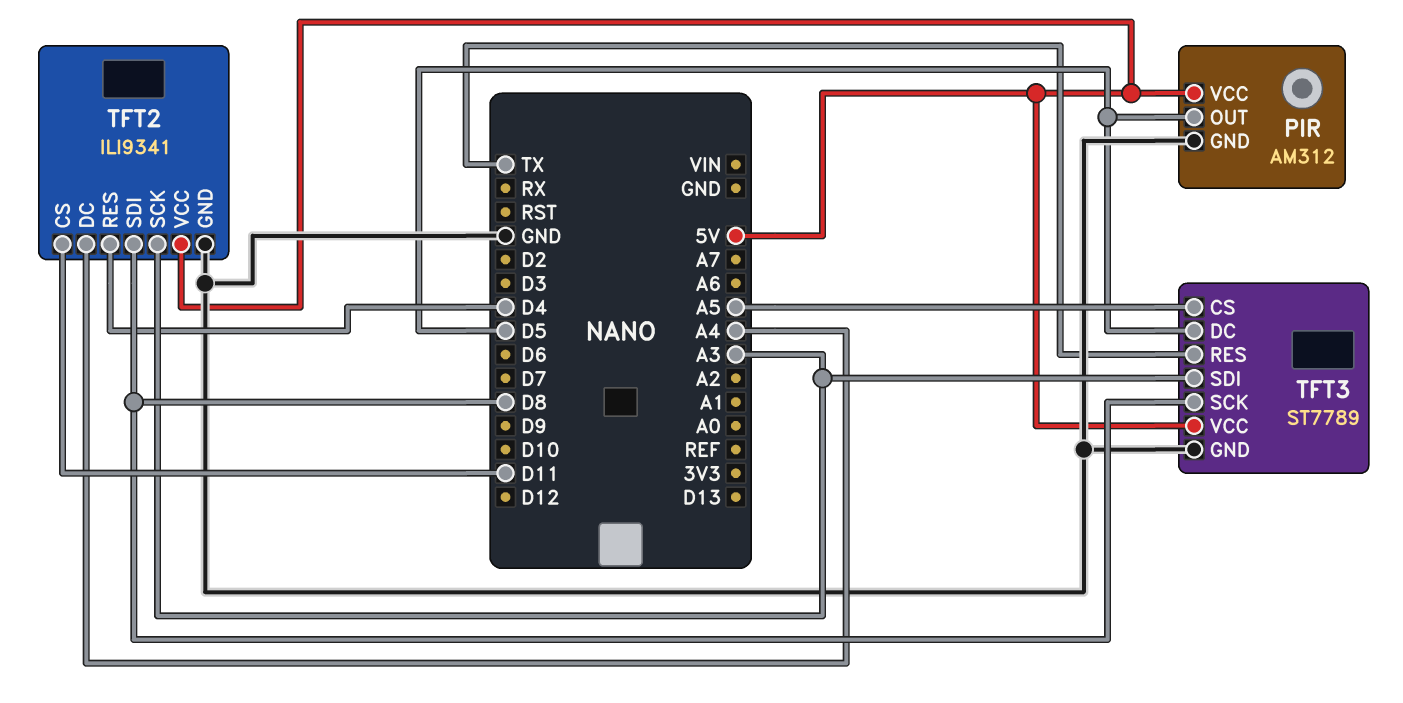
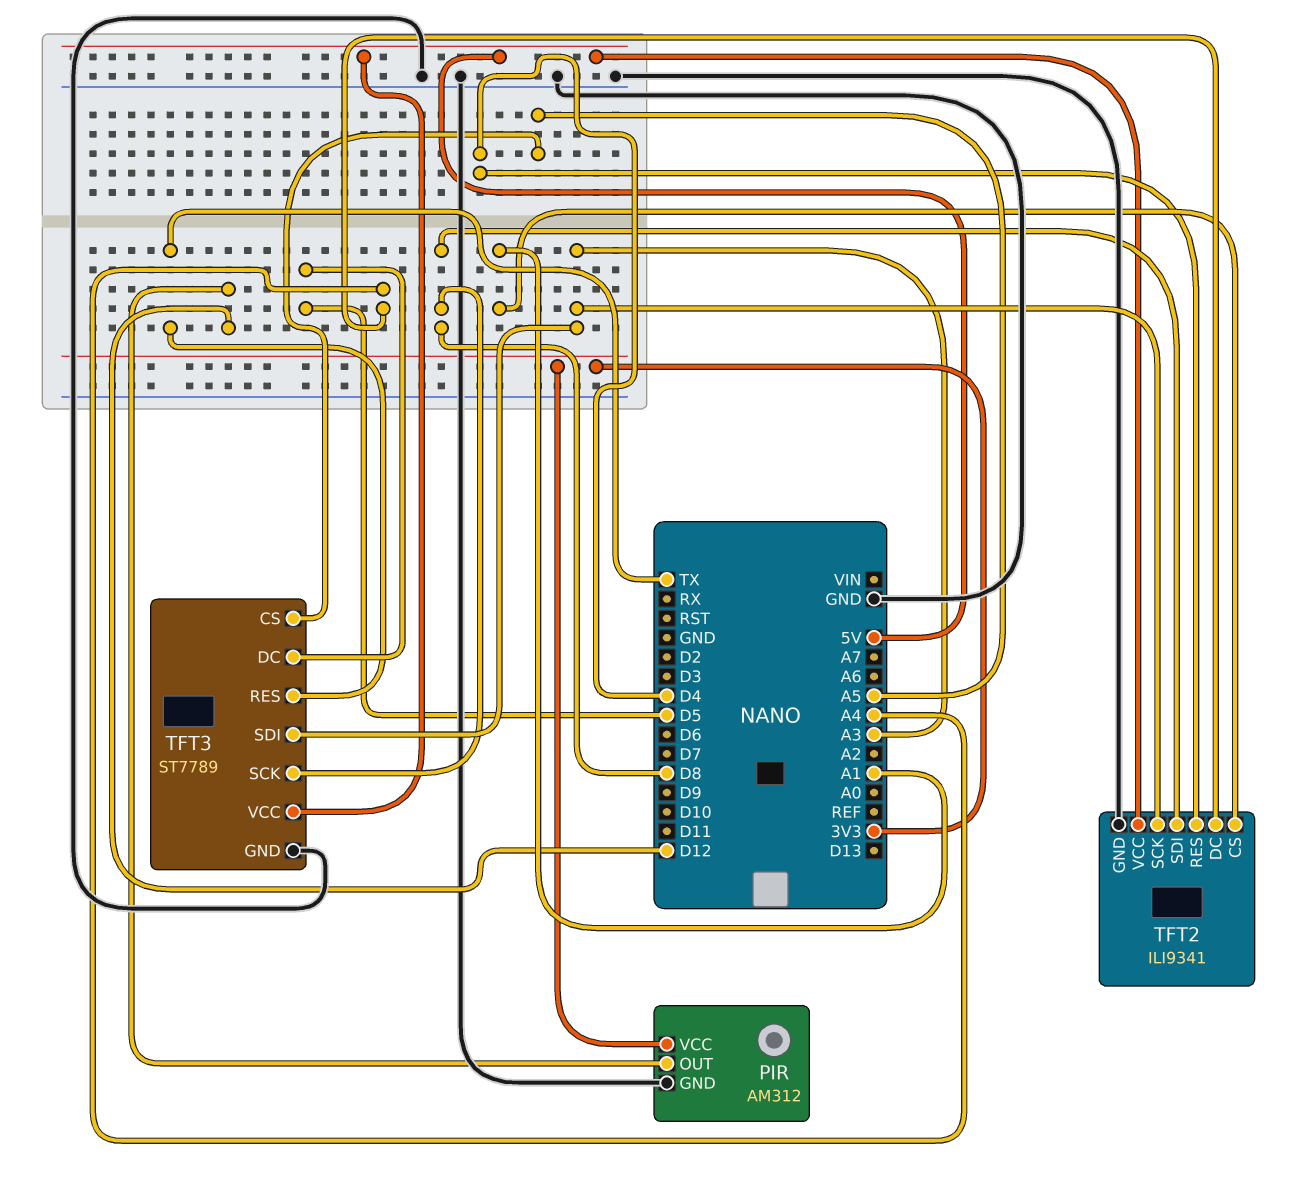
PIR pin OUT: D5 -> D12
PIR pin VCC: 5V -> 3V3
TFT2 pin CS: D11 -> A1

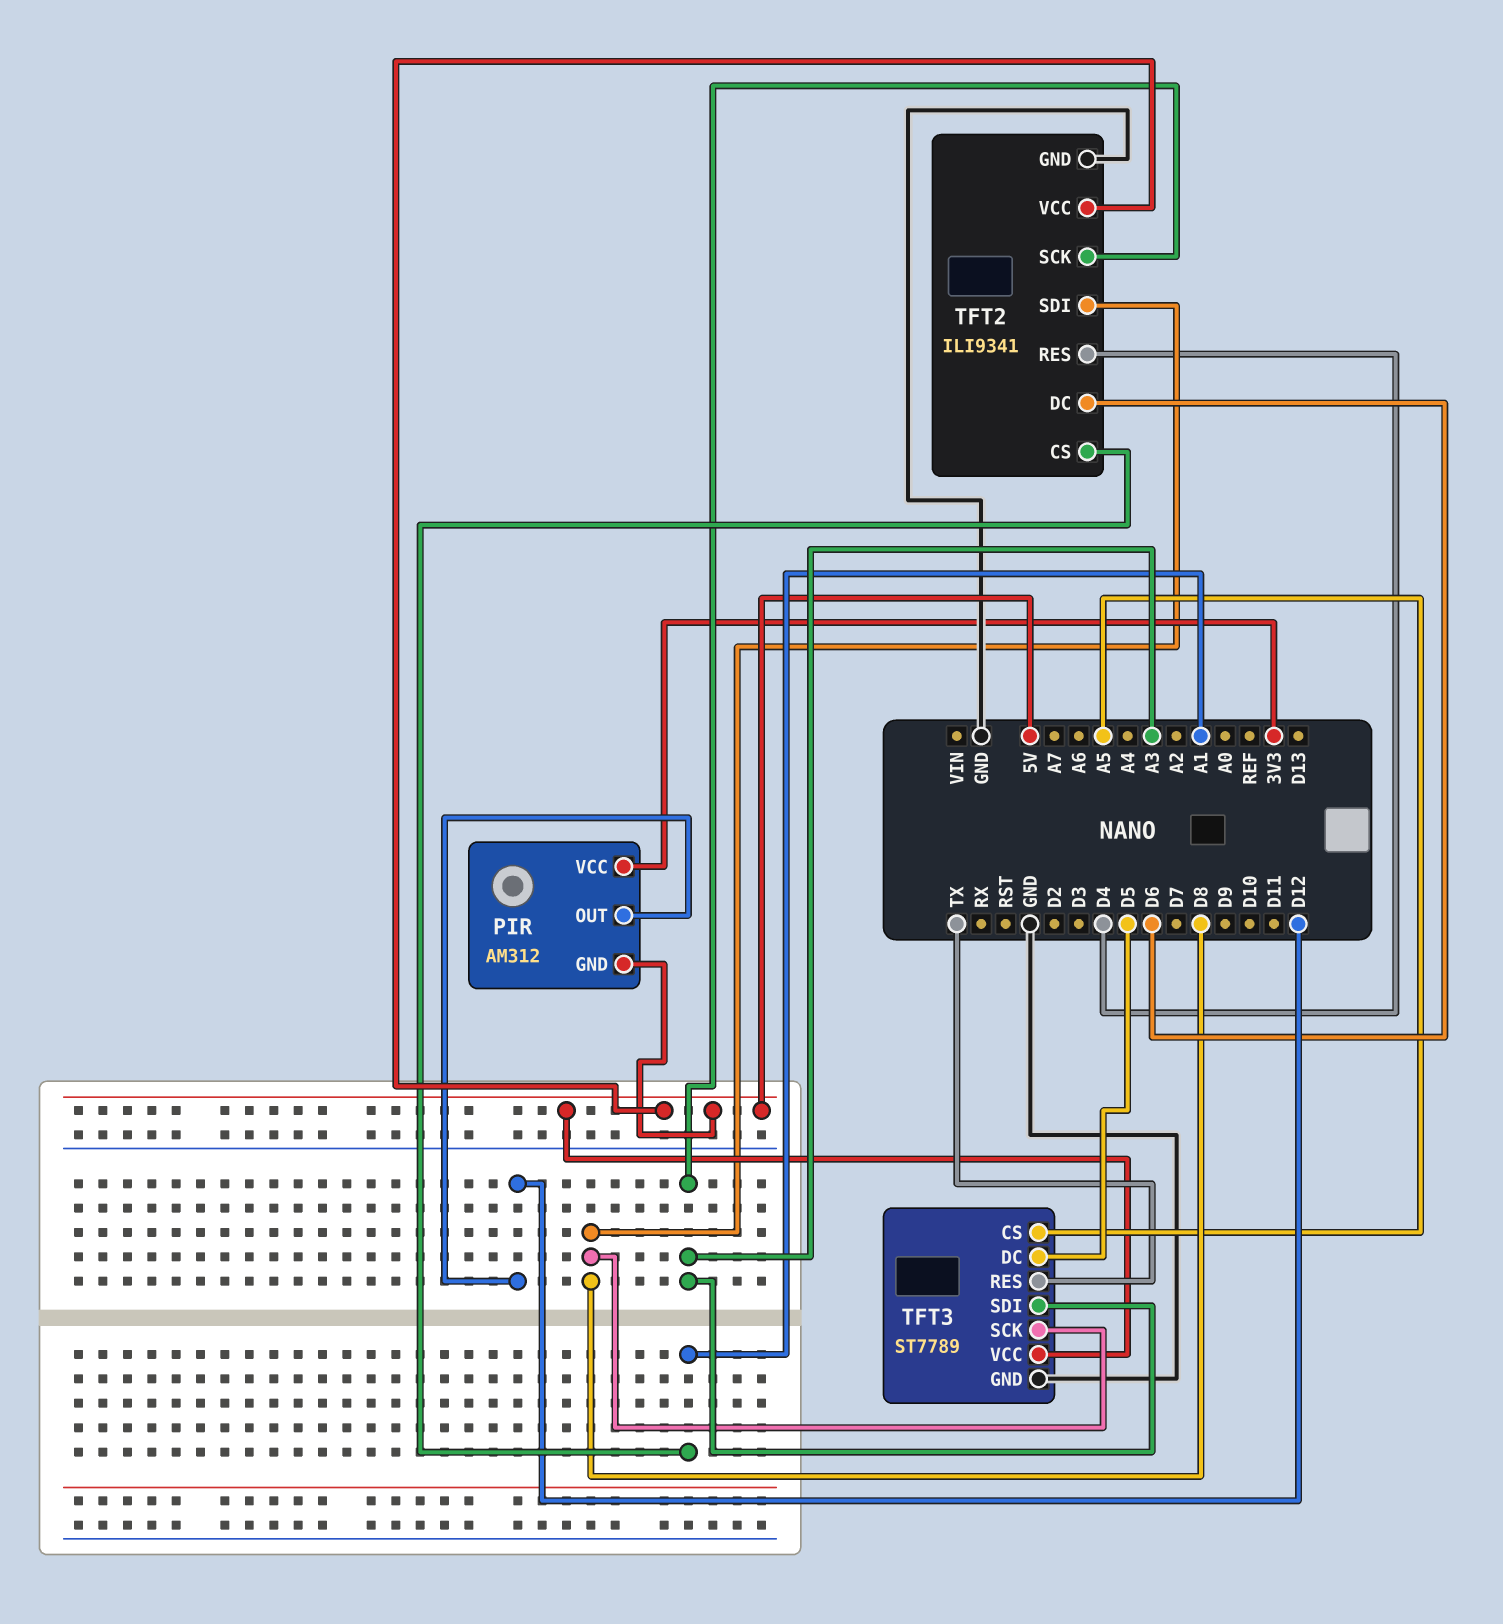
PIR pin GND: GND -> 5V
TFT2 pin DC: A4 -> D6

